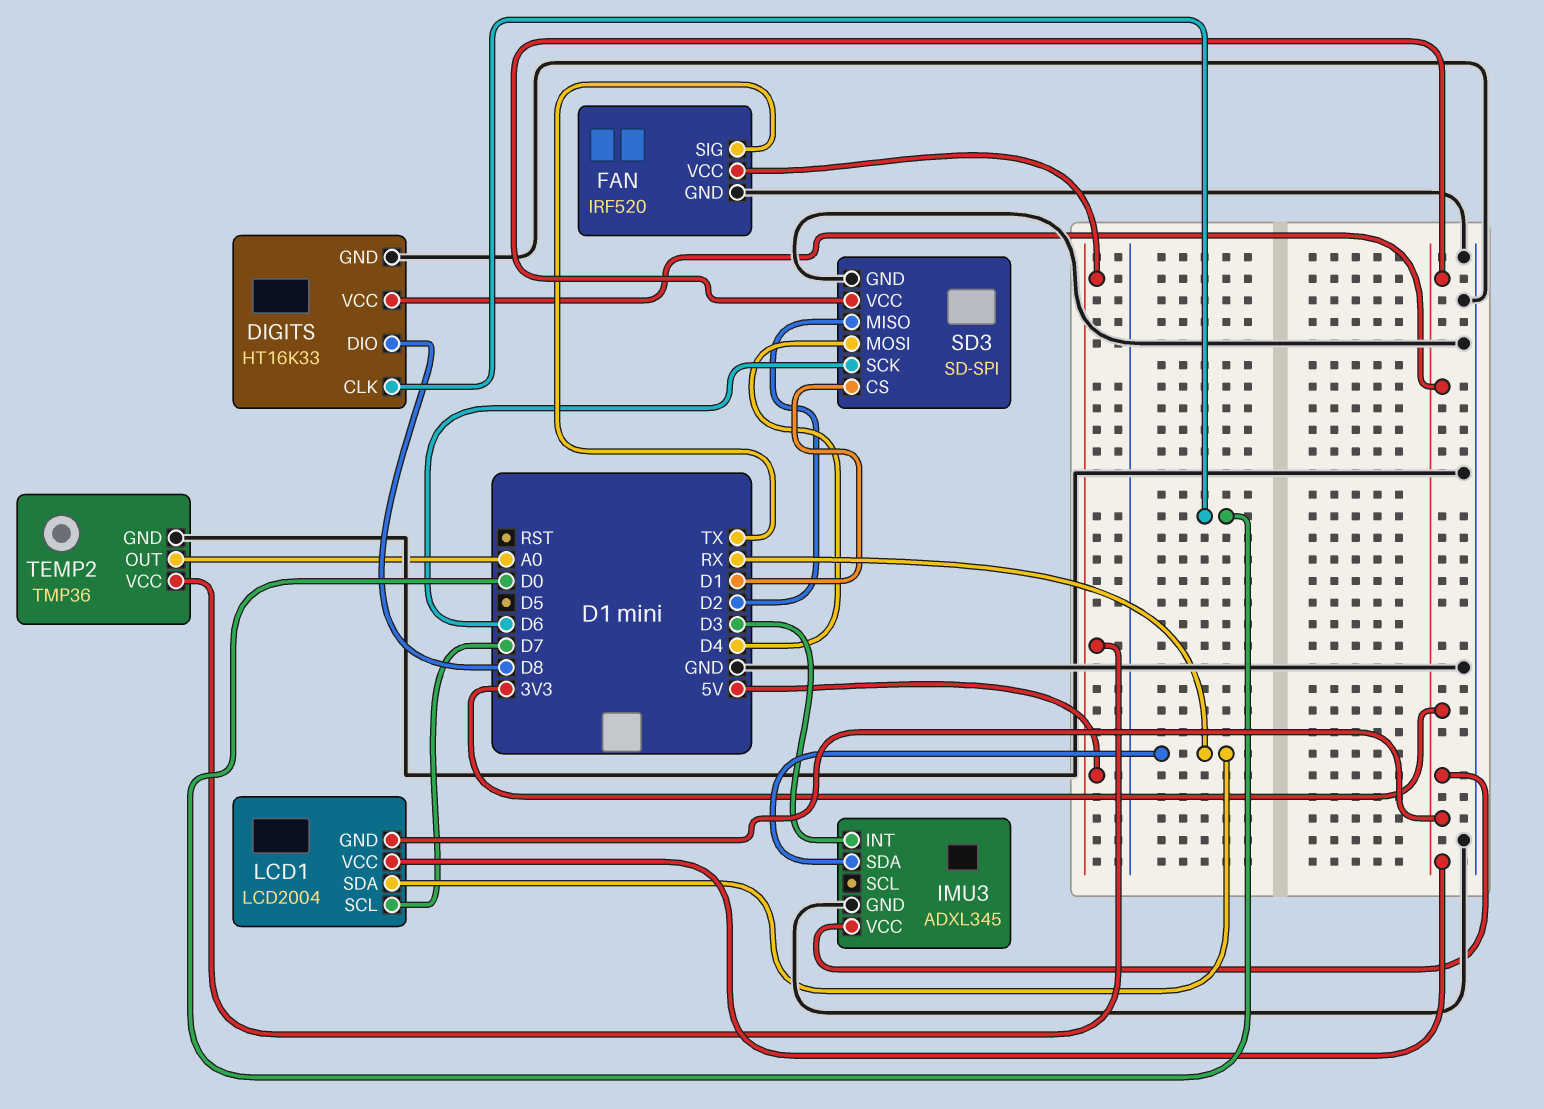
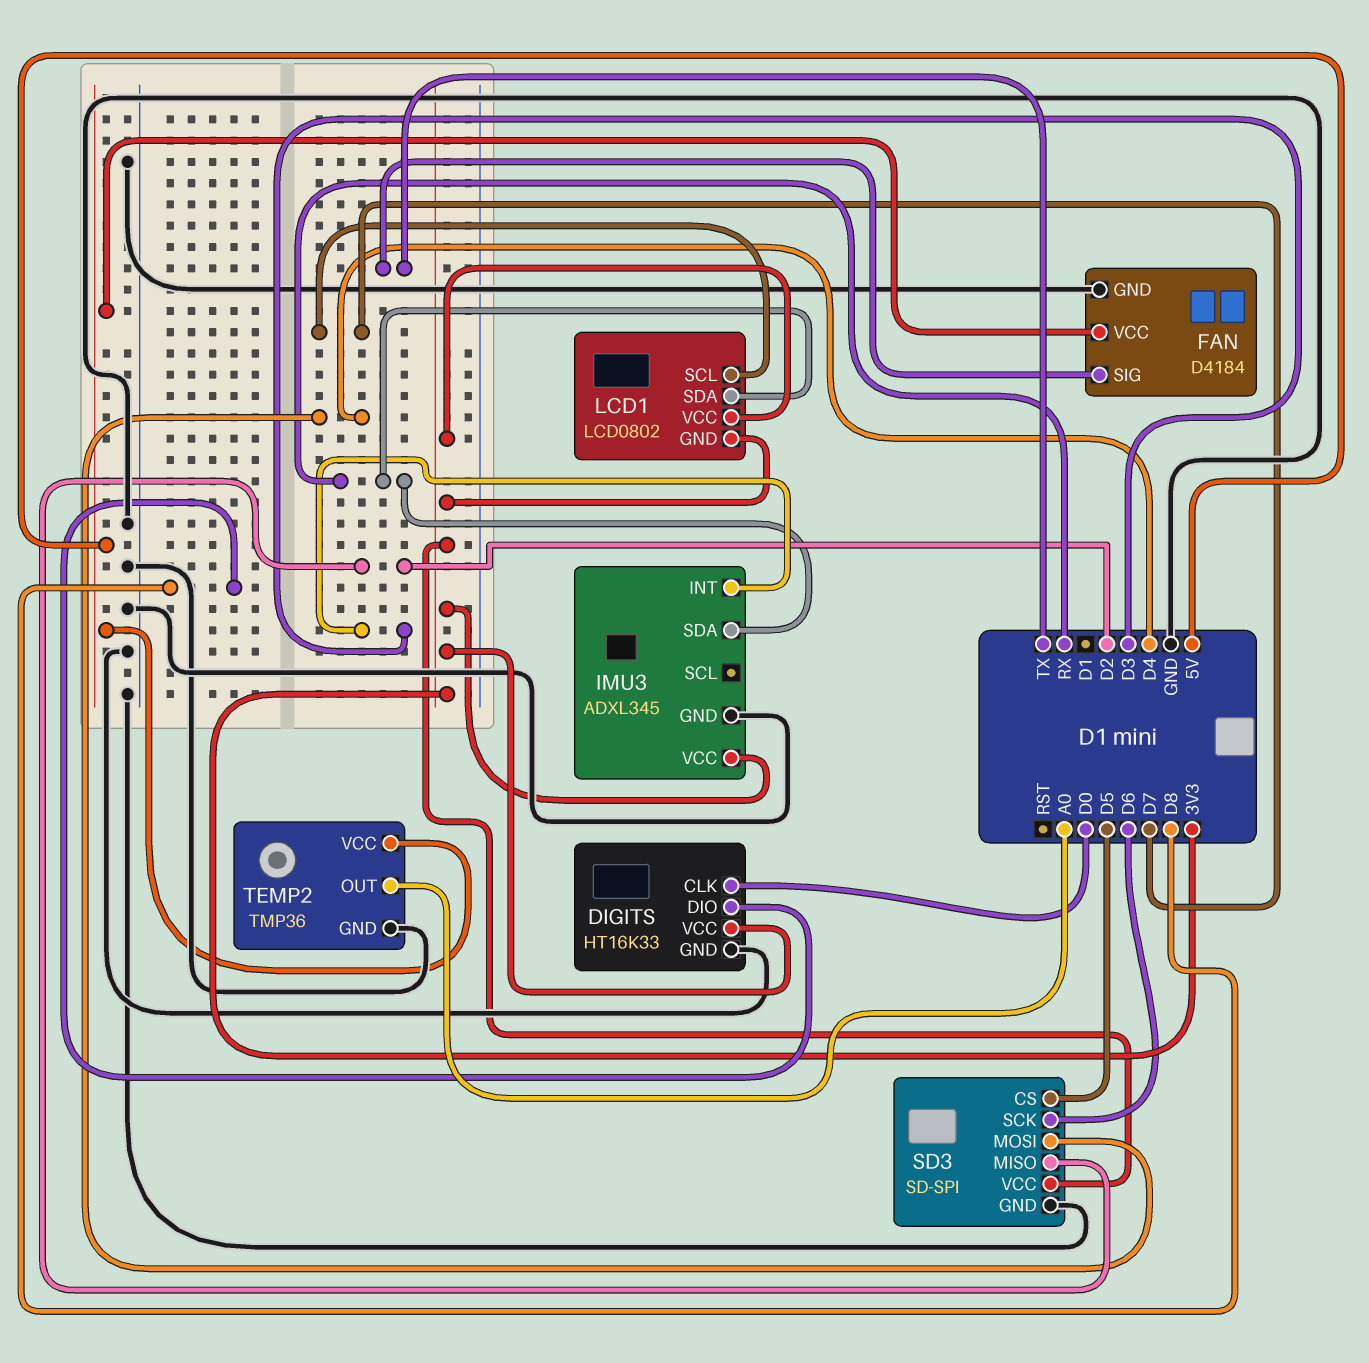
FAN: IRF520 -> D4184
LCD1: LCD2004 -> LCD0802
SD3 pin CS: D1 -> D5

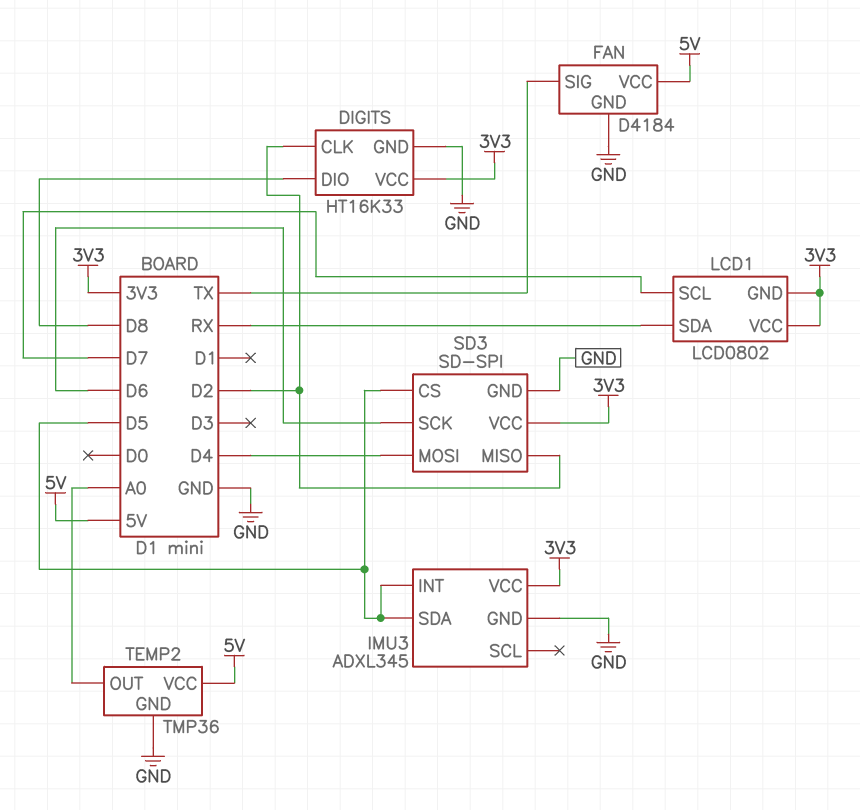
DIGITS pin CLK: D0 -> D2
IMU3 pin INT: D3 -> D5
IMU3 pin SDA: RX -> D5

